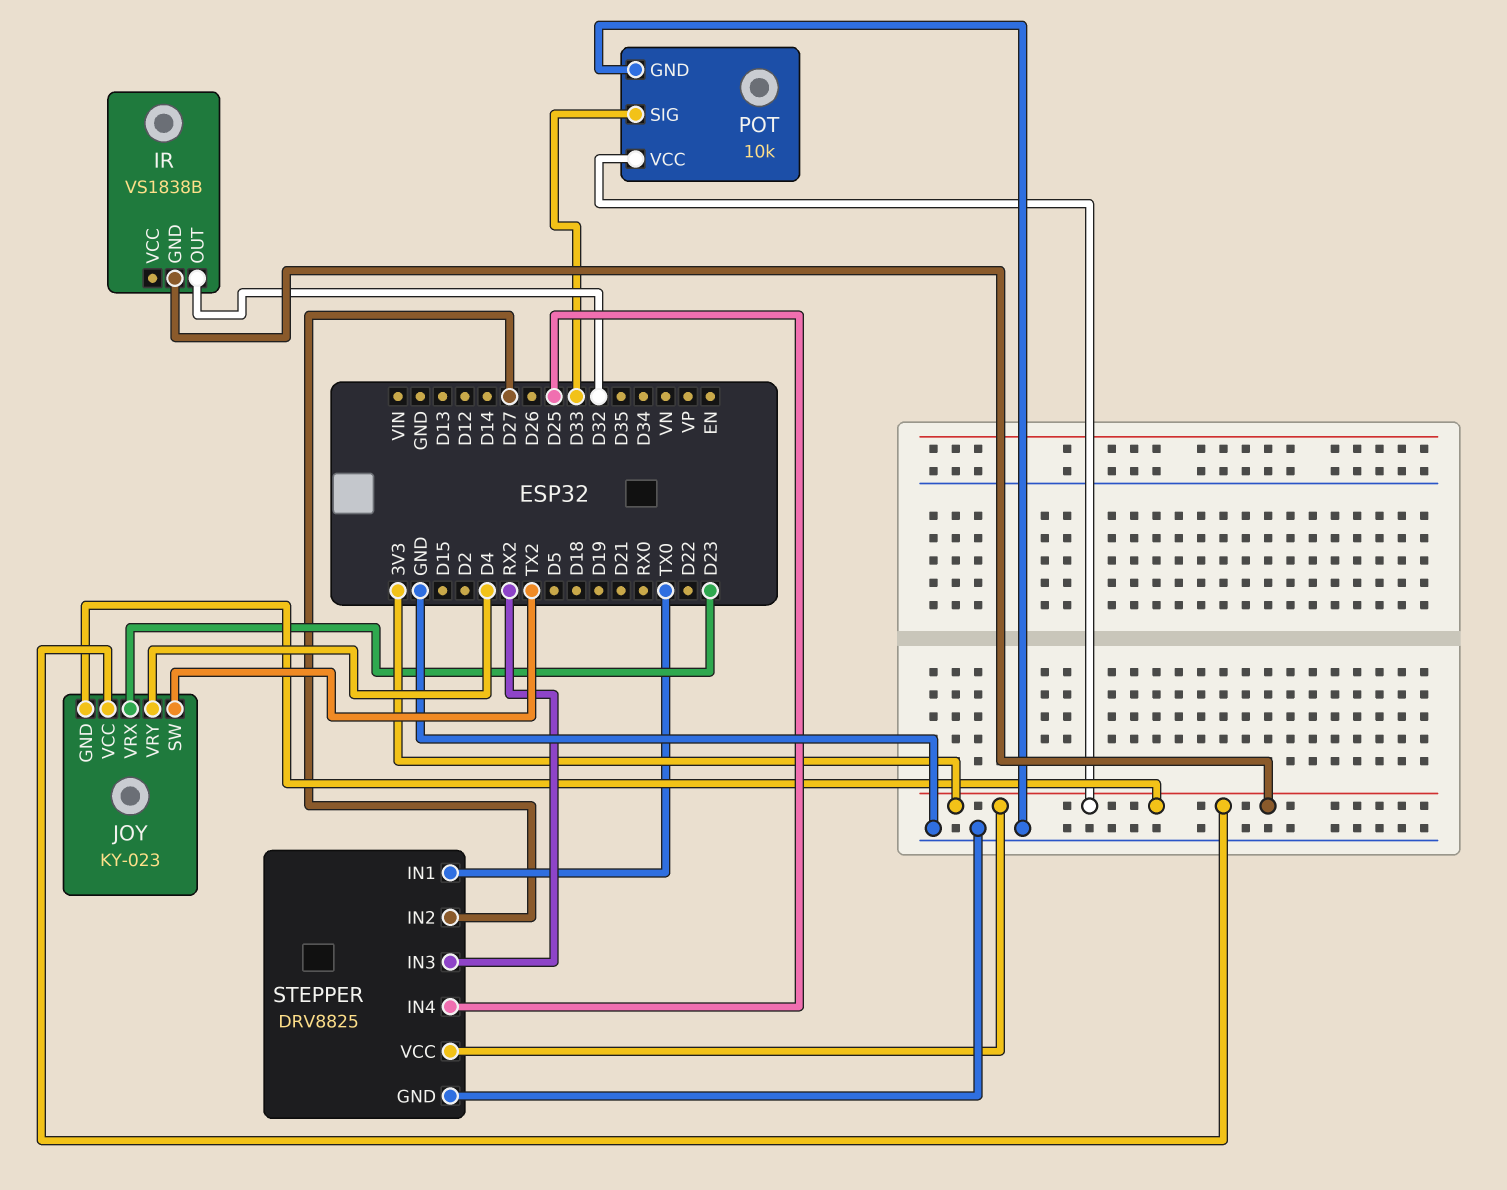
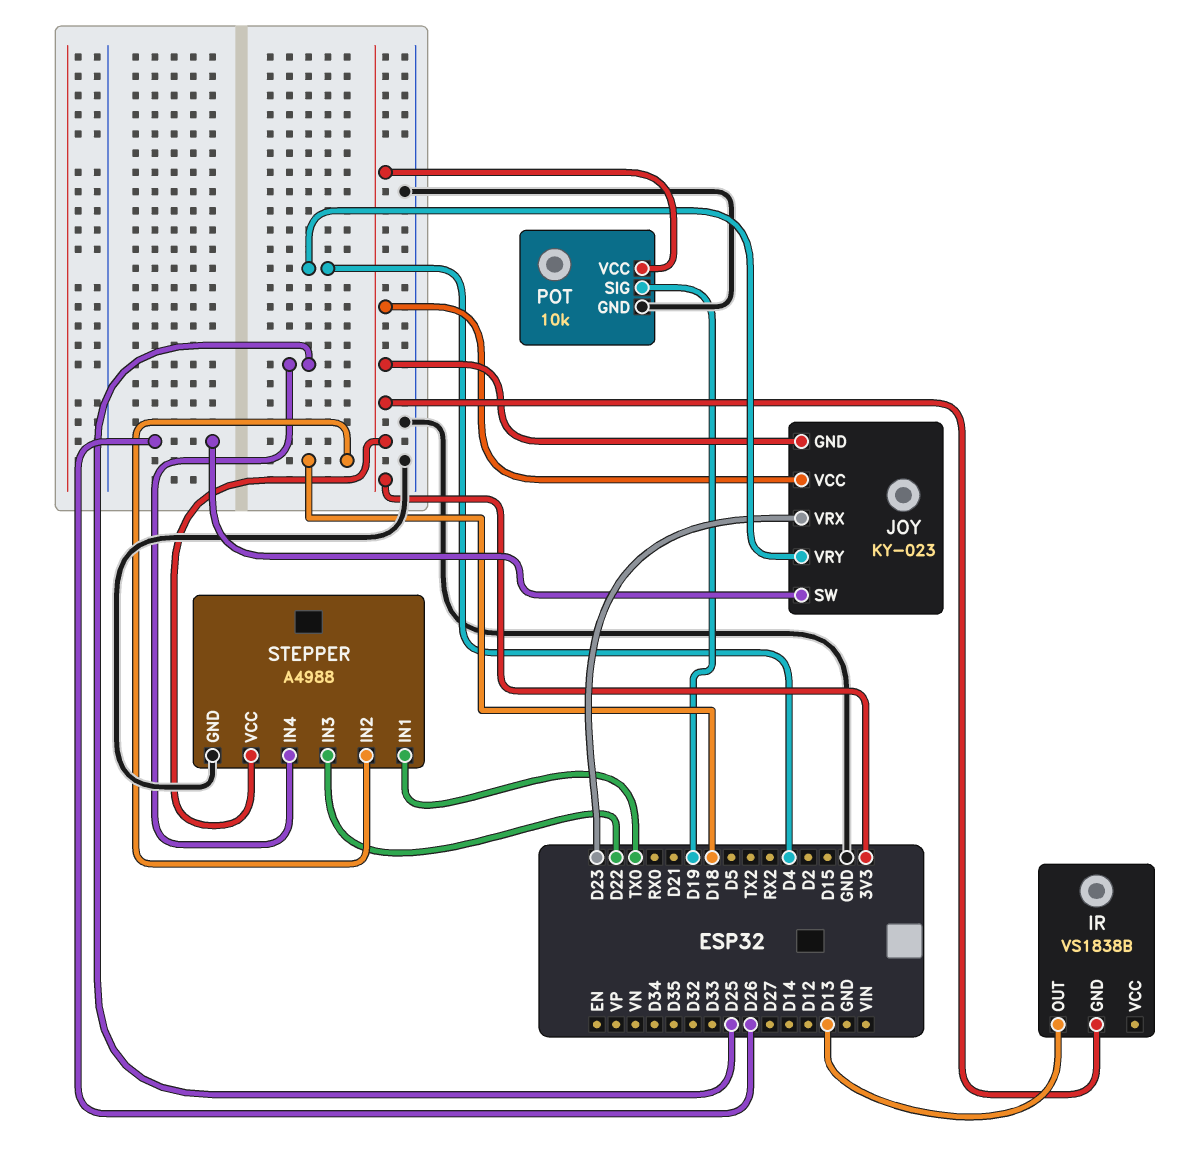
IR pin OUT: D32 -> D13
JOY pin SW: TX2 -> D26
POT pin SIG: D33 -> D19
STEPPER: DRV8825 -> A4988
STEPPER pin IN2: D27 -> D18
STEPPER pin IN3: RX2 -> D22

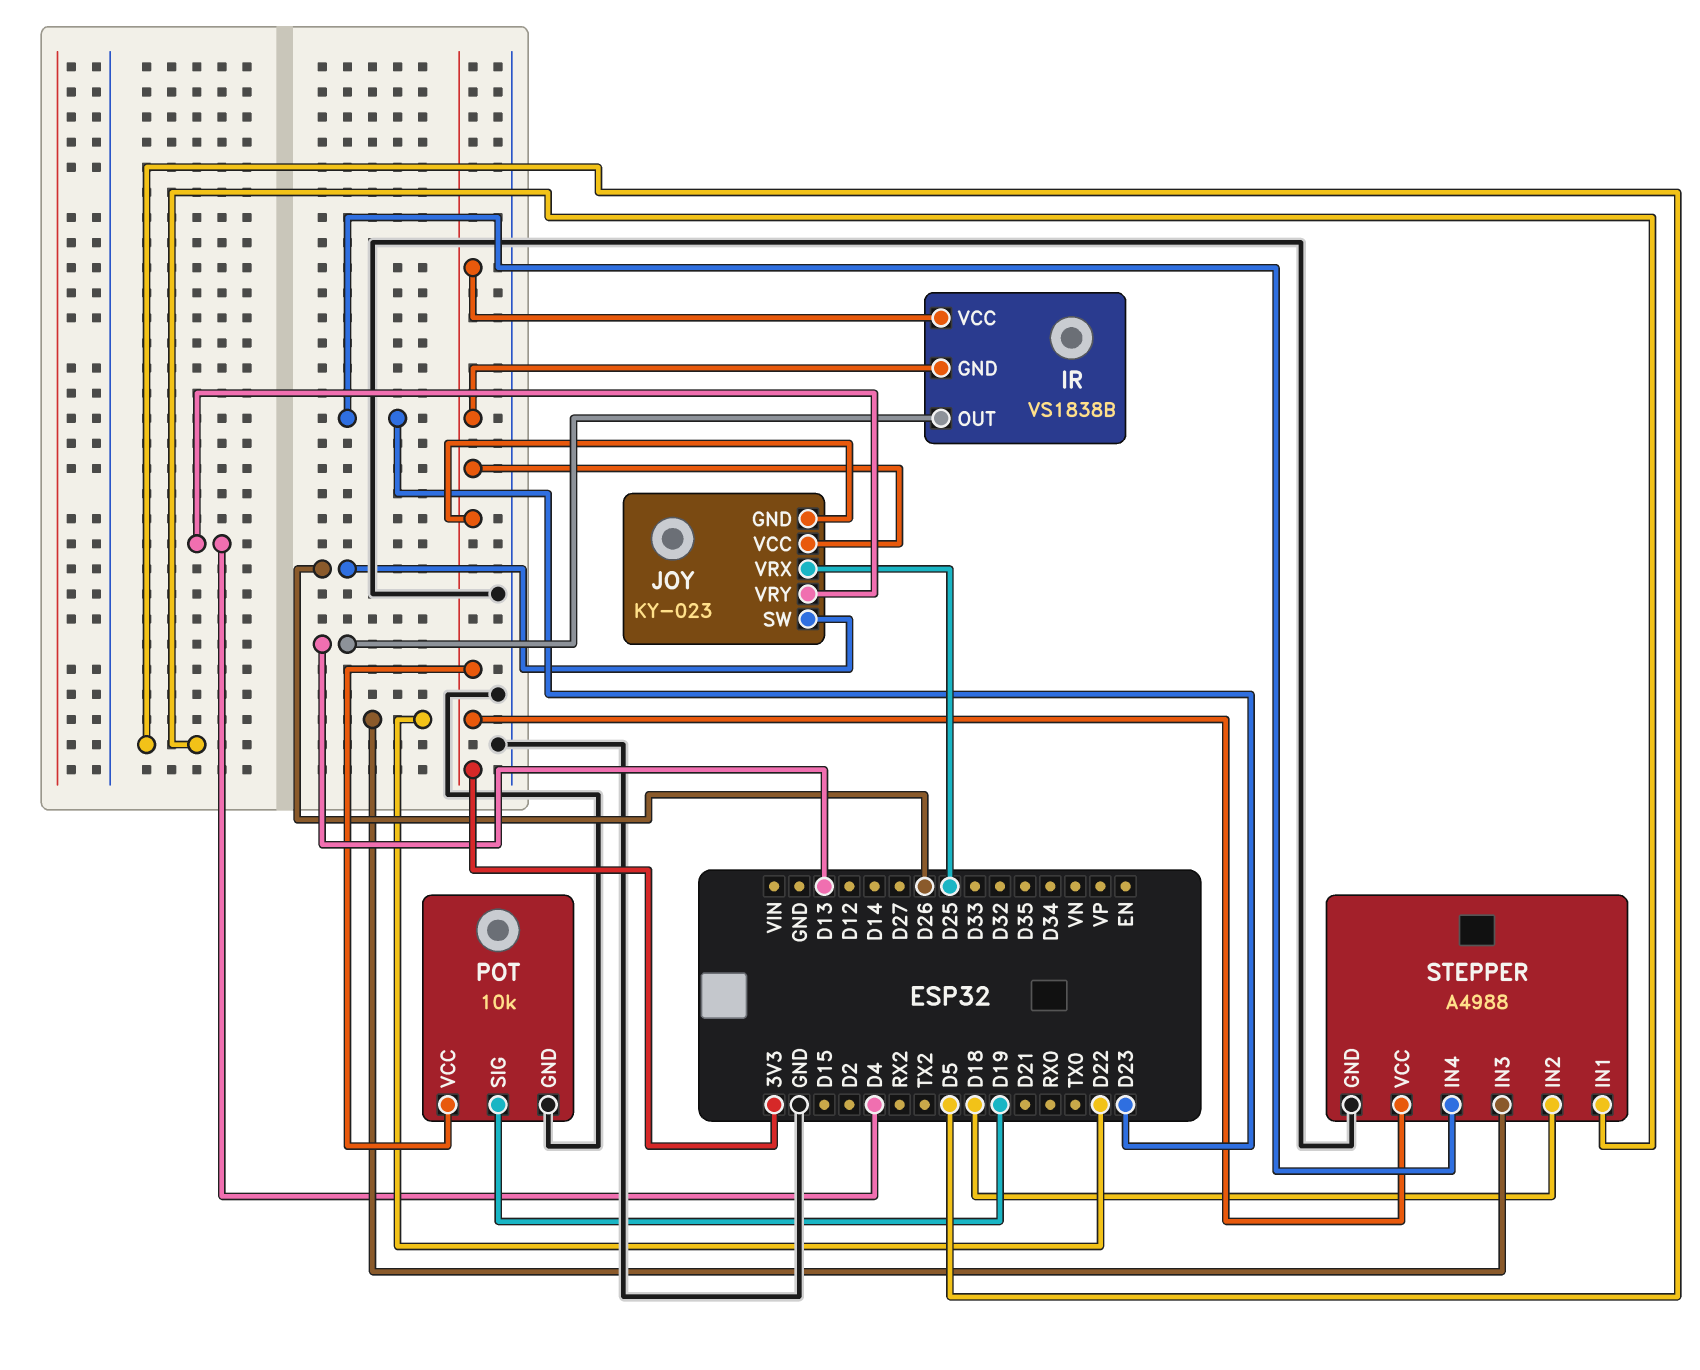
IR pin VCC: none -> 3V3
JOY pin VRX: D23 -> D25
STEPPER pin IN1: TX0 -> D5
STEPPER pin IN4: D25 -> D23

